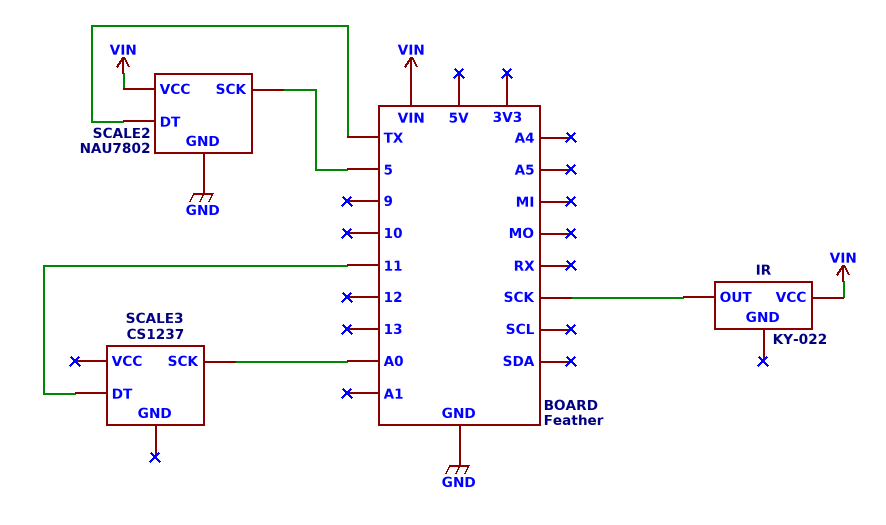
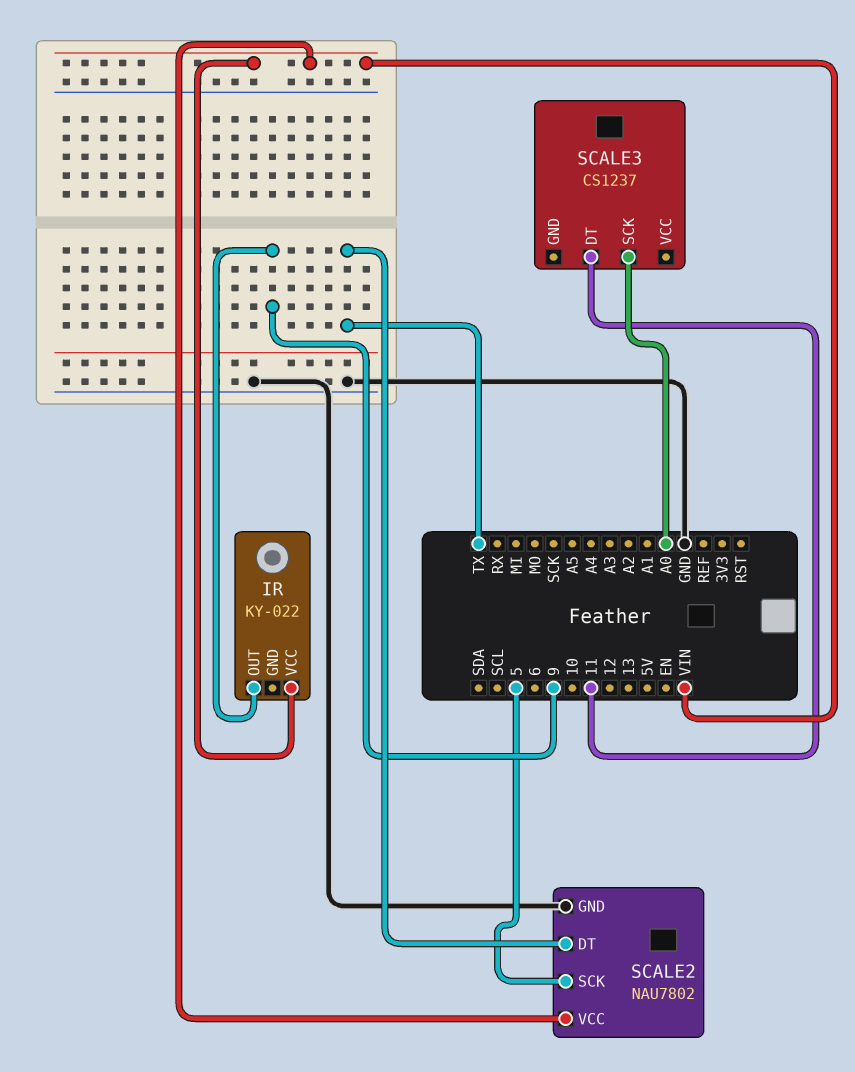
IR pin OUT: SCK -> 9

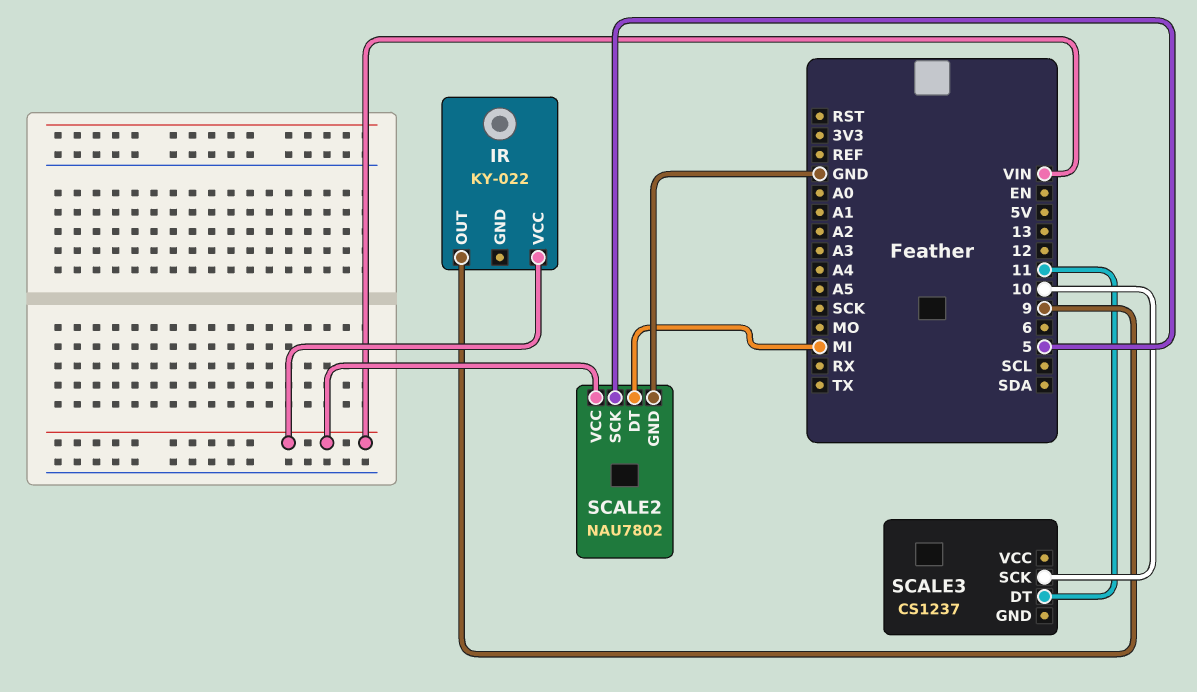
SCALE2 pin DT: TX -> MI
SCALE3 pin SCK: A0 -> 10

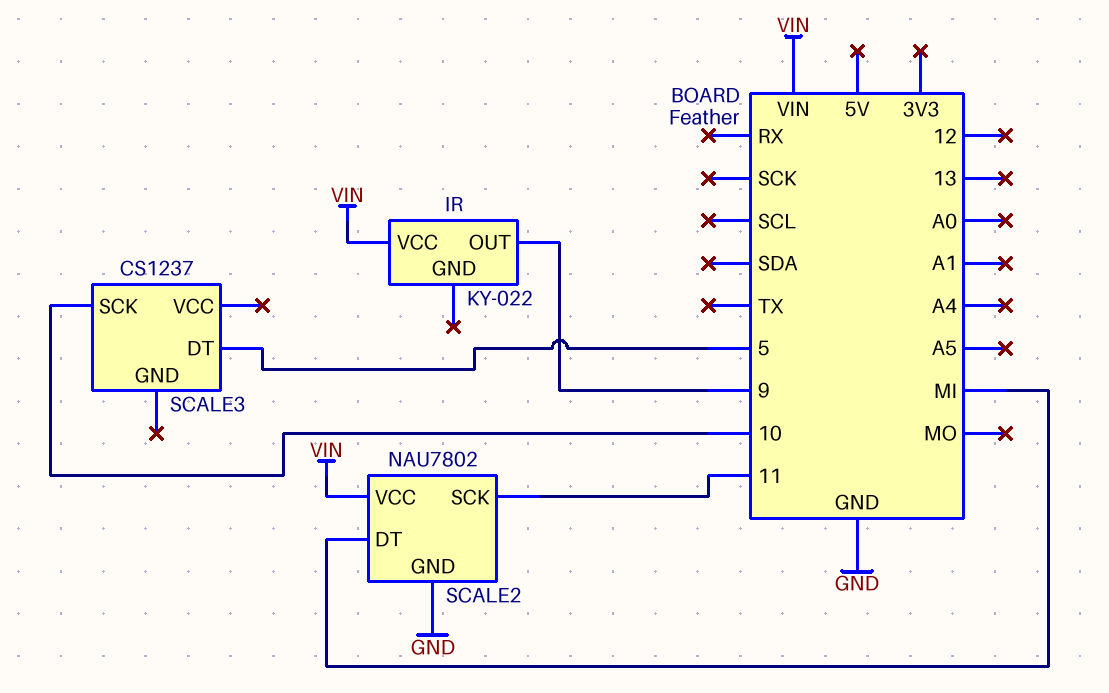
SCALE2 pin SCK: 5 -> 11
SCALE3 pin DT: 11 -> 5

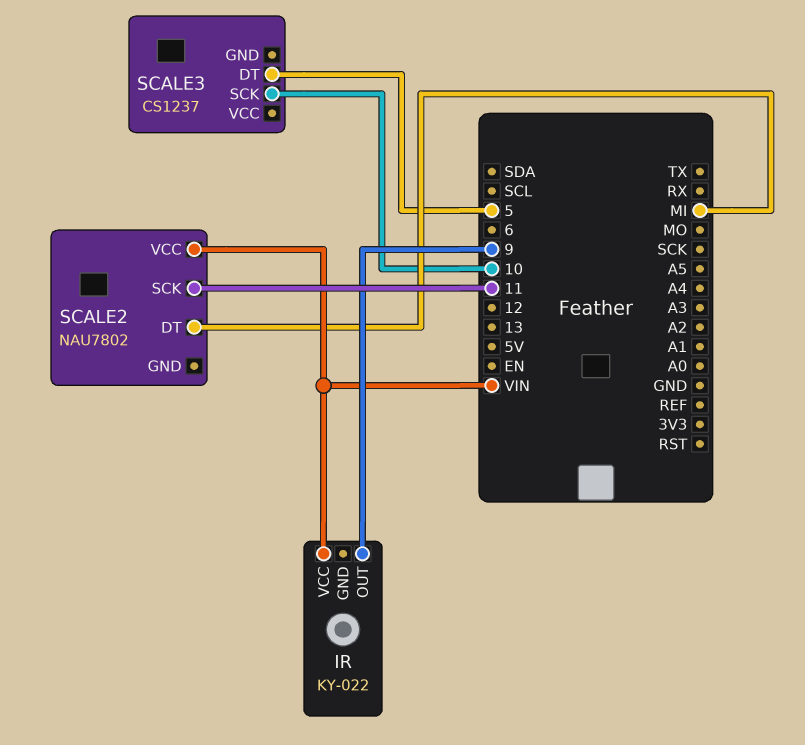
SCALE2 pin GND: GND -> none

